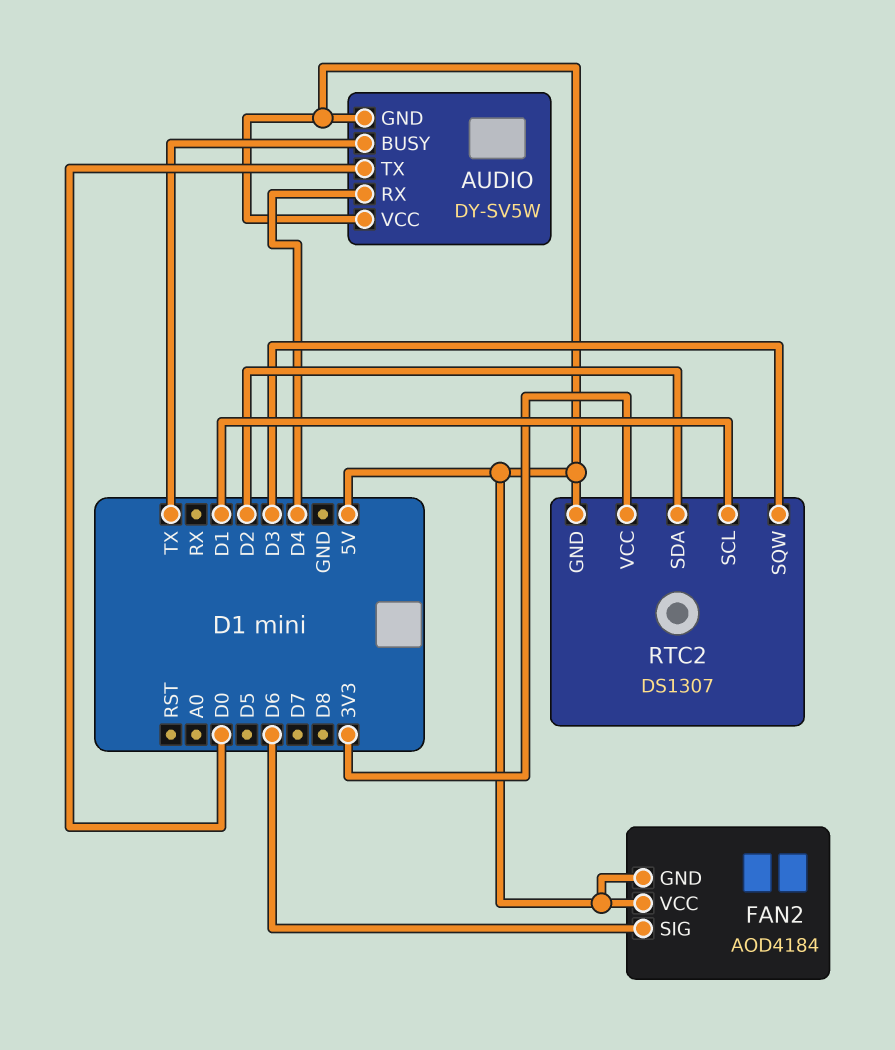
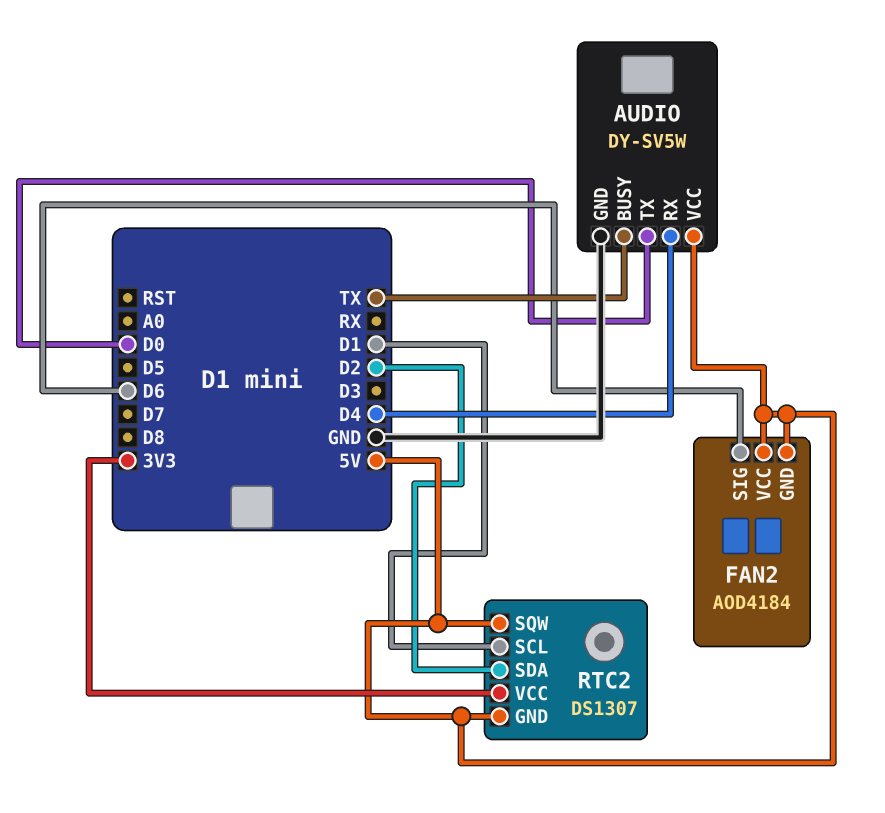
AUDIO pin GND: 5V -> GND
RTC2 pin SQW: D3 -> 5V

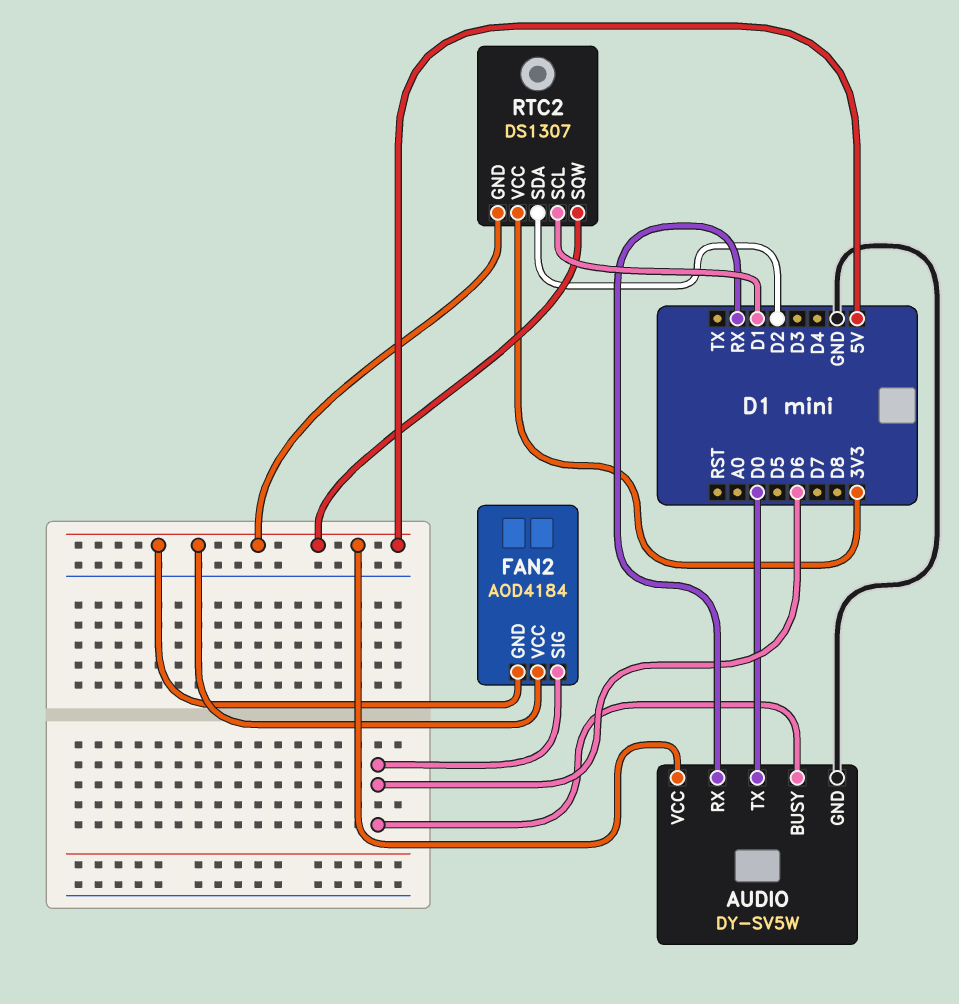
AUDIO pin BUSY: TX -> D6
AUDIO pin RX: D4 -> RX

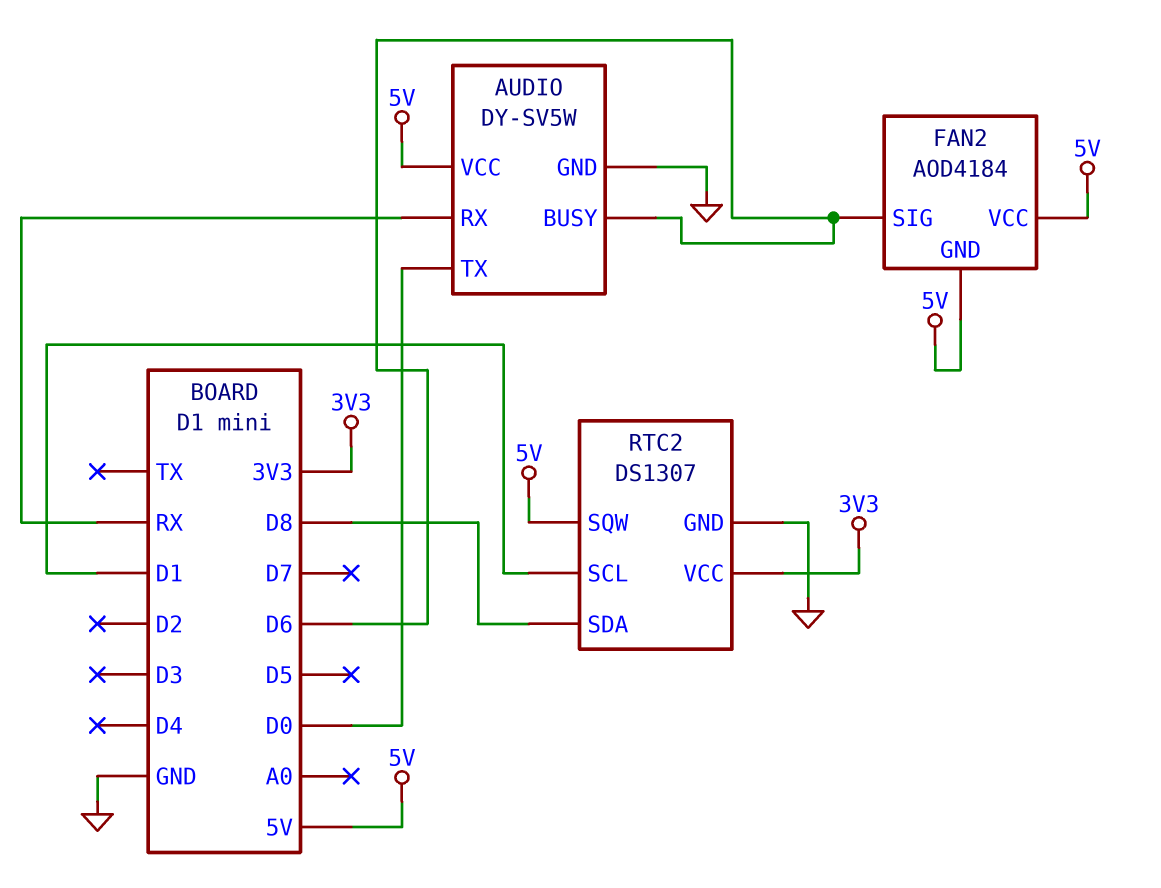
RTC2 pin GND: 5V -> GND
RTC2 pin SDA: D2 -> D8

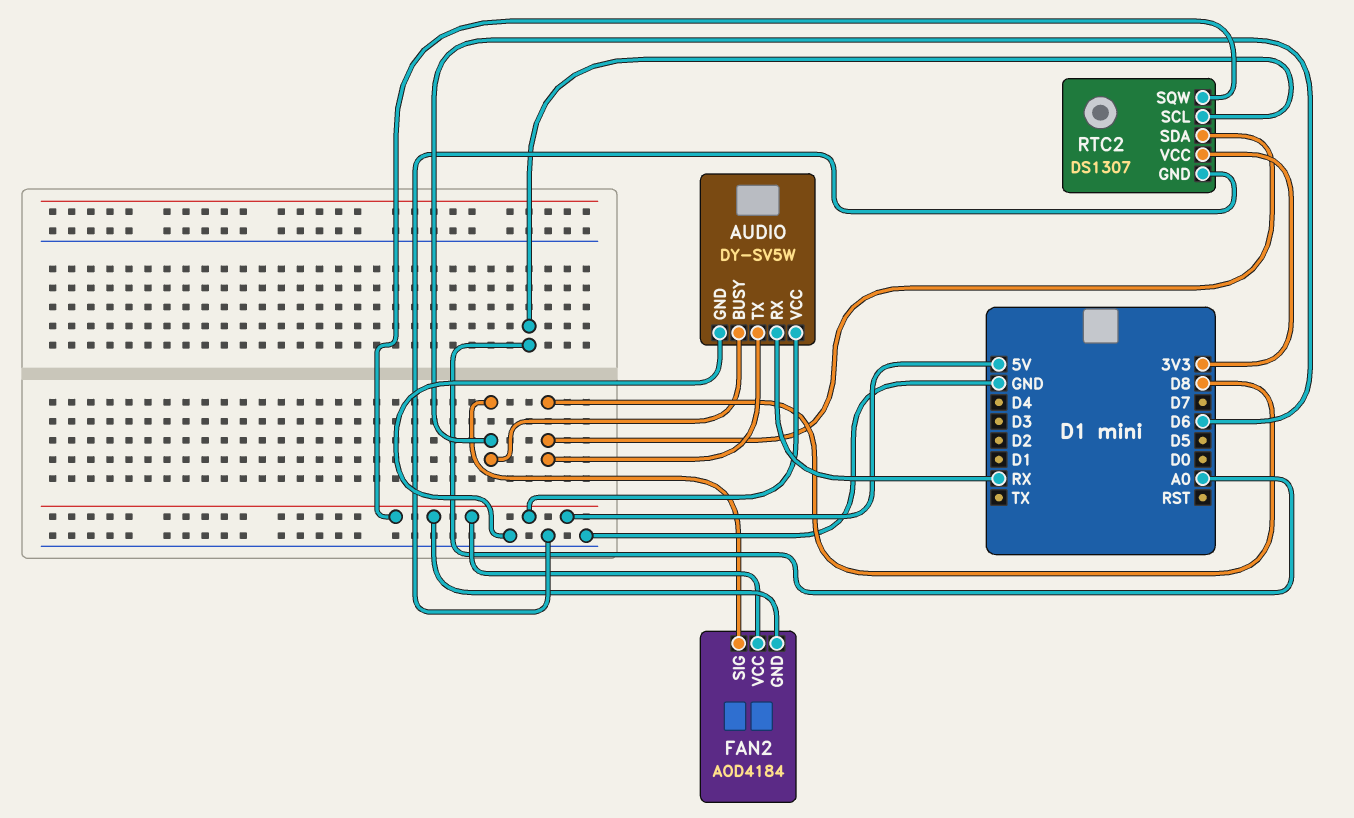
AUDIO pin TX: D0 -> D8
RTC2 pin SCL: D1 -> A0

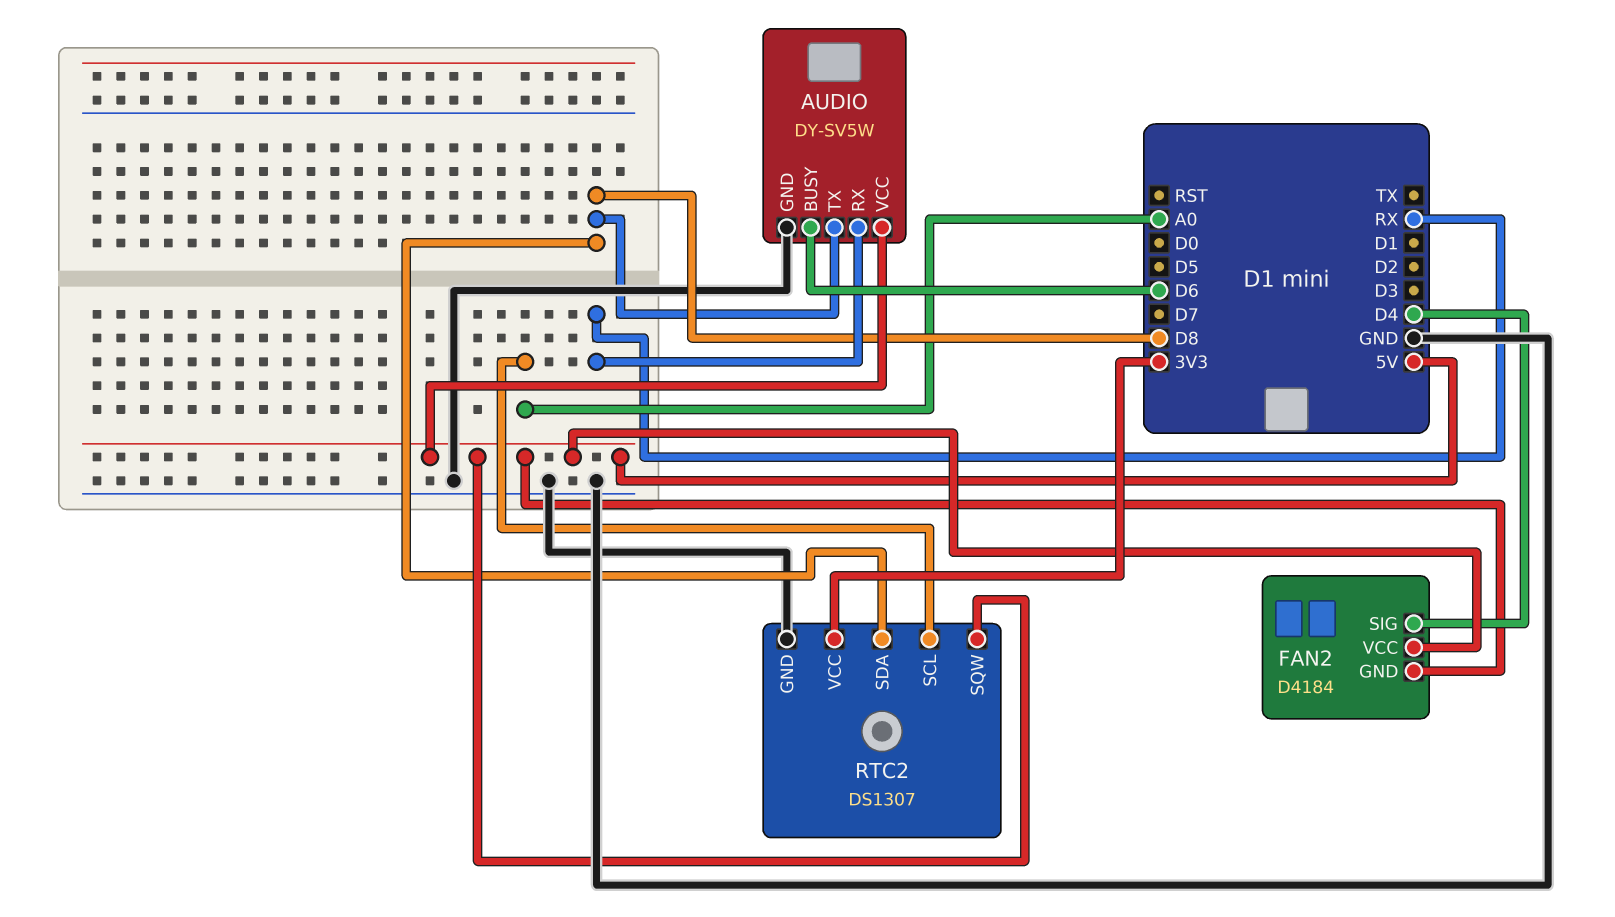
FAN2: AOD4184 -> D4184
FAN2 pin SIG: D6 -> D4

